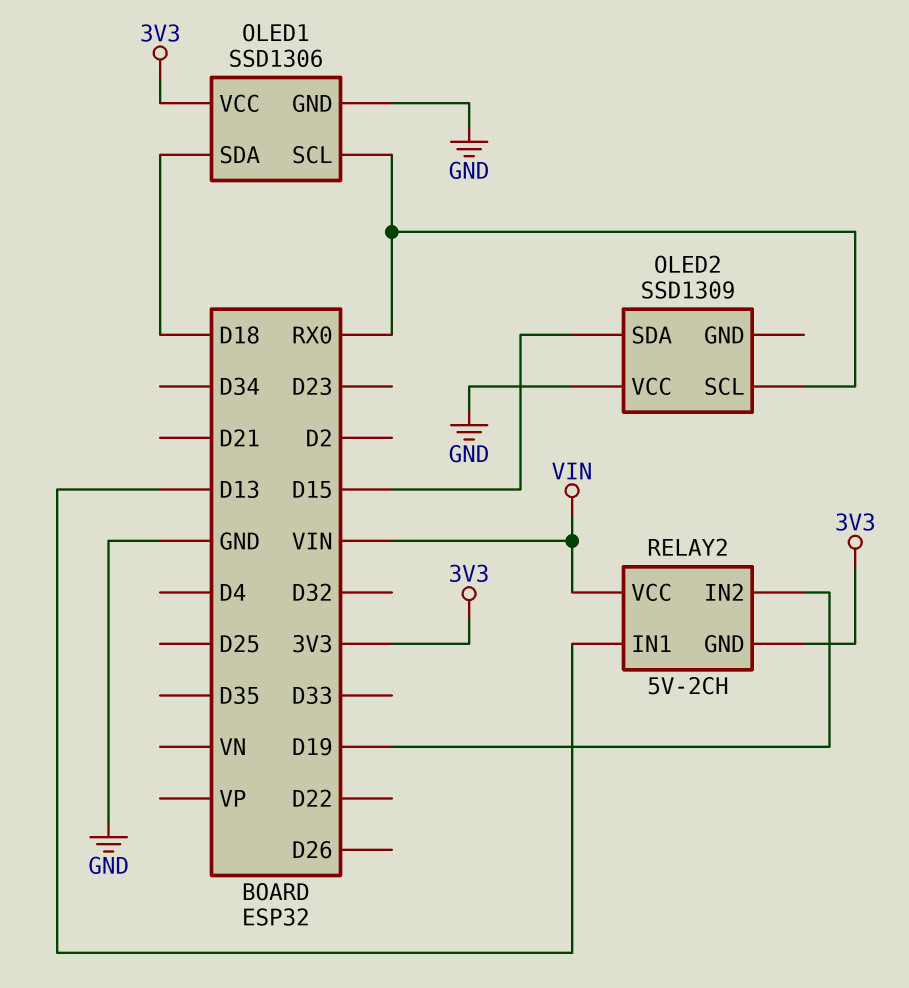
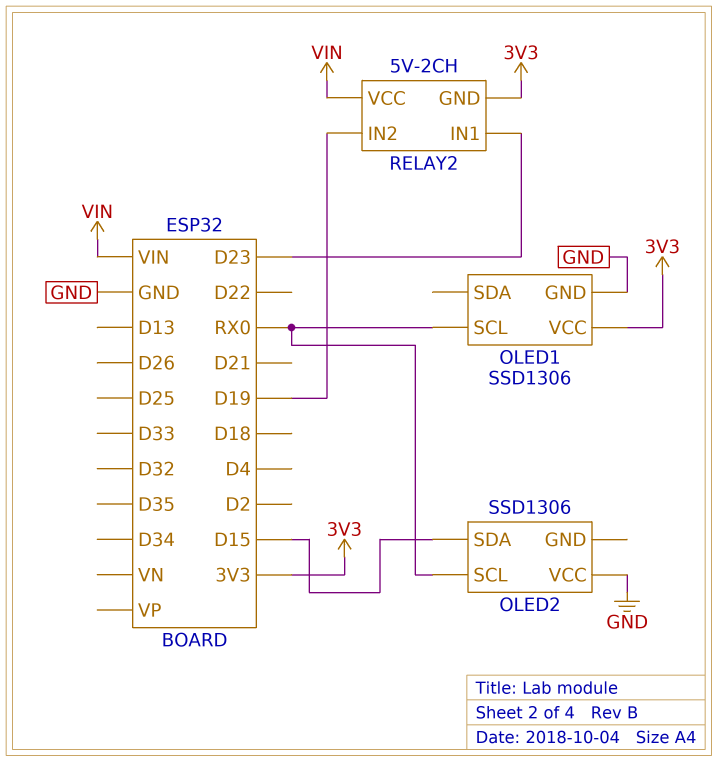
OLED1 pin SDA: D18 -> none
OLED2: SSD1309 -> SSD1306
RELAY2 pin IN1: D13 -> D23

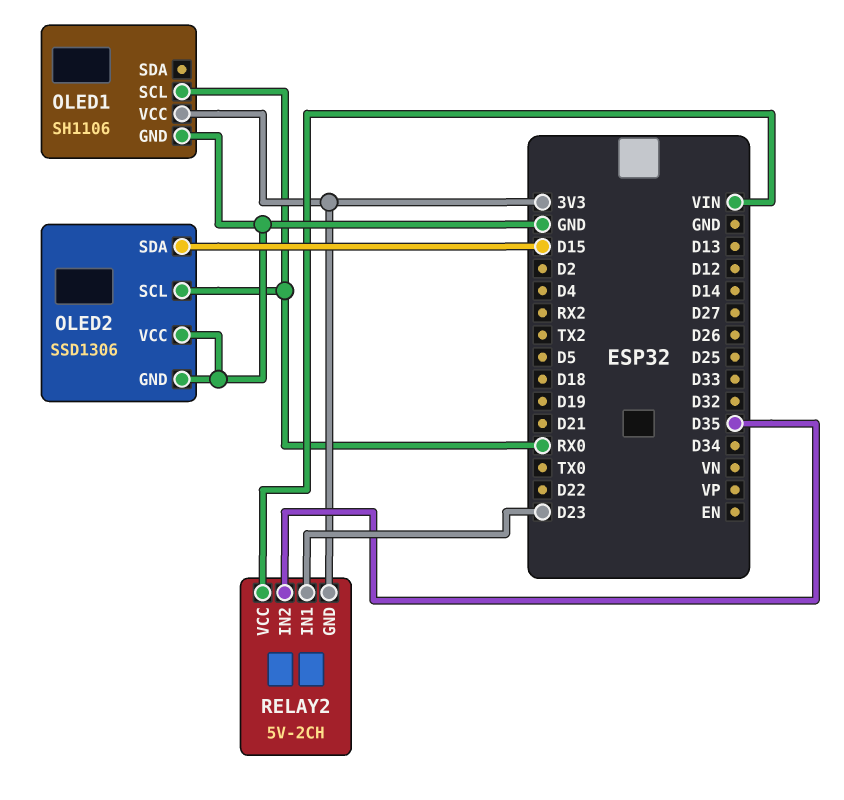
OLED1: SSD1306 -> SH1106
OLED2 pin GND: none -> GND
RELAY2 pin IN2: D19 -> D35

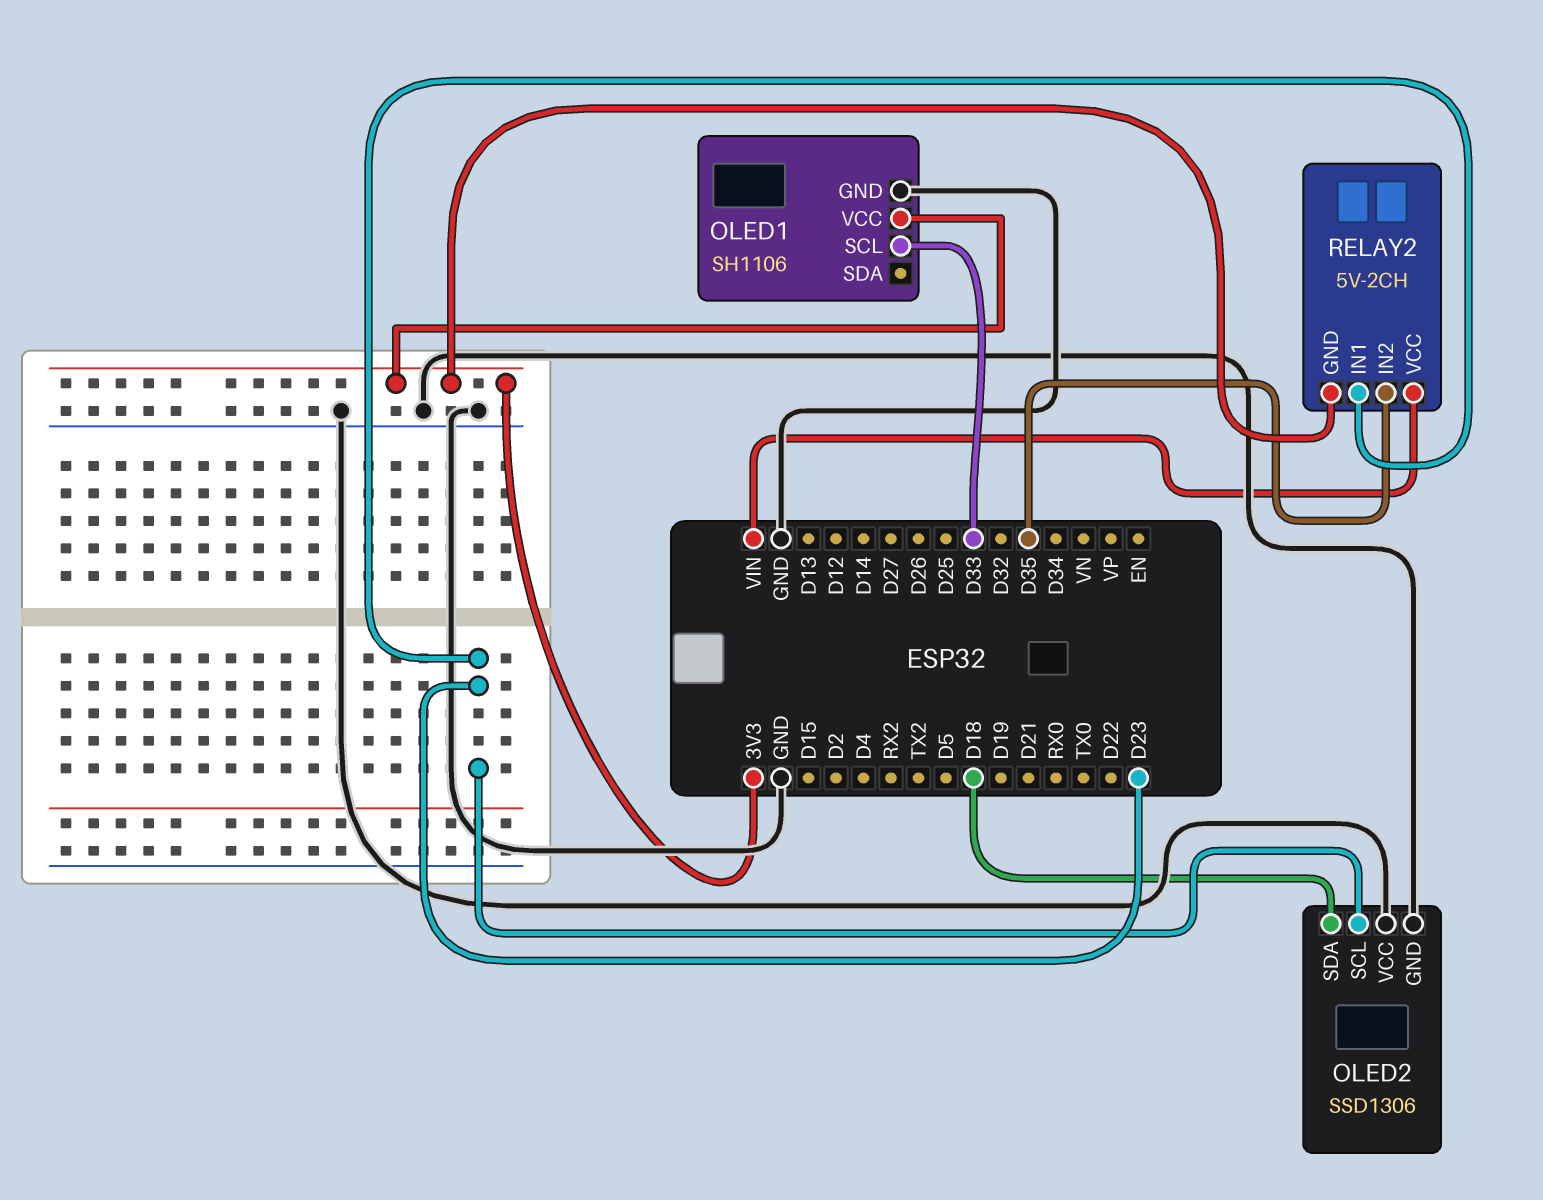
OLED1 pin SCL: RX0 -> D33
OLED2 pin SCL: RX0 -> D23
OLED2 pin SDA: D15 -> D18

